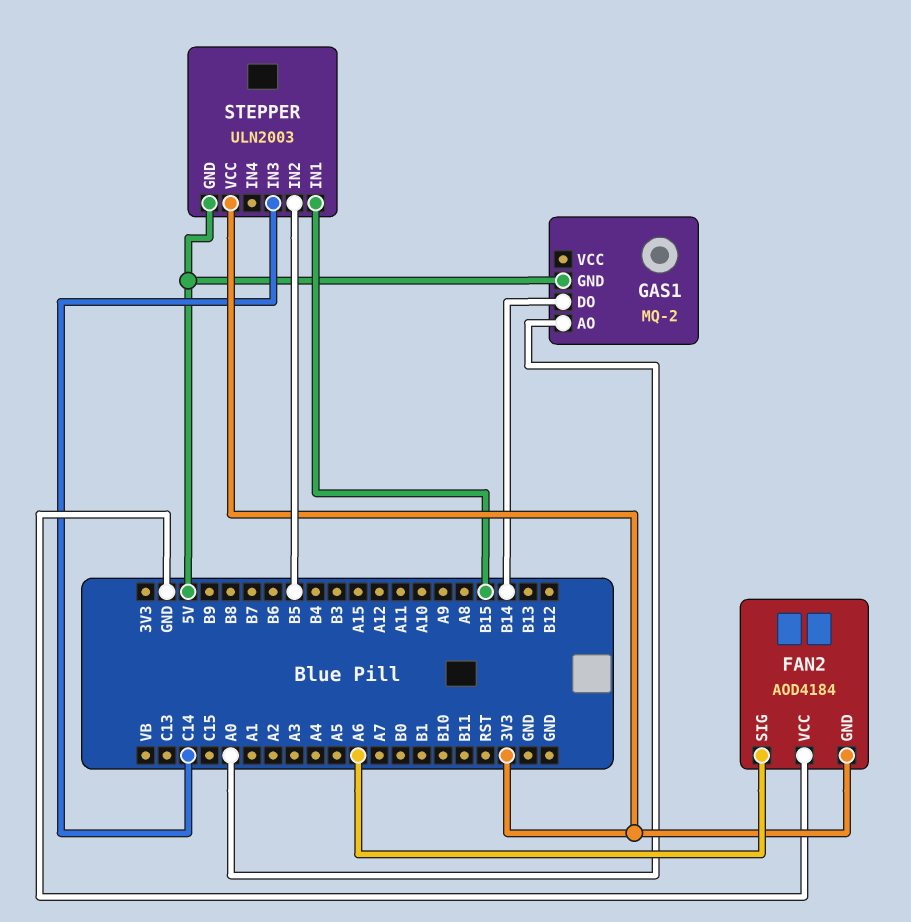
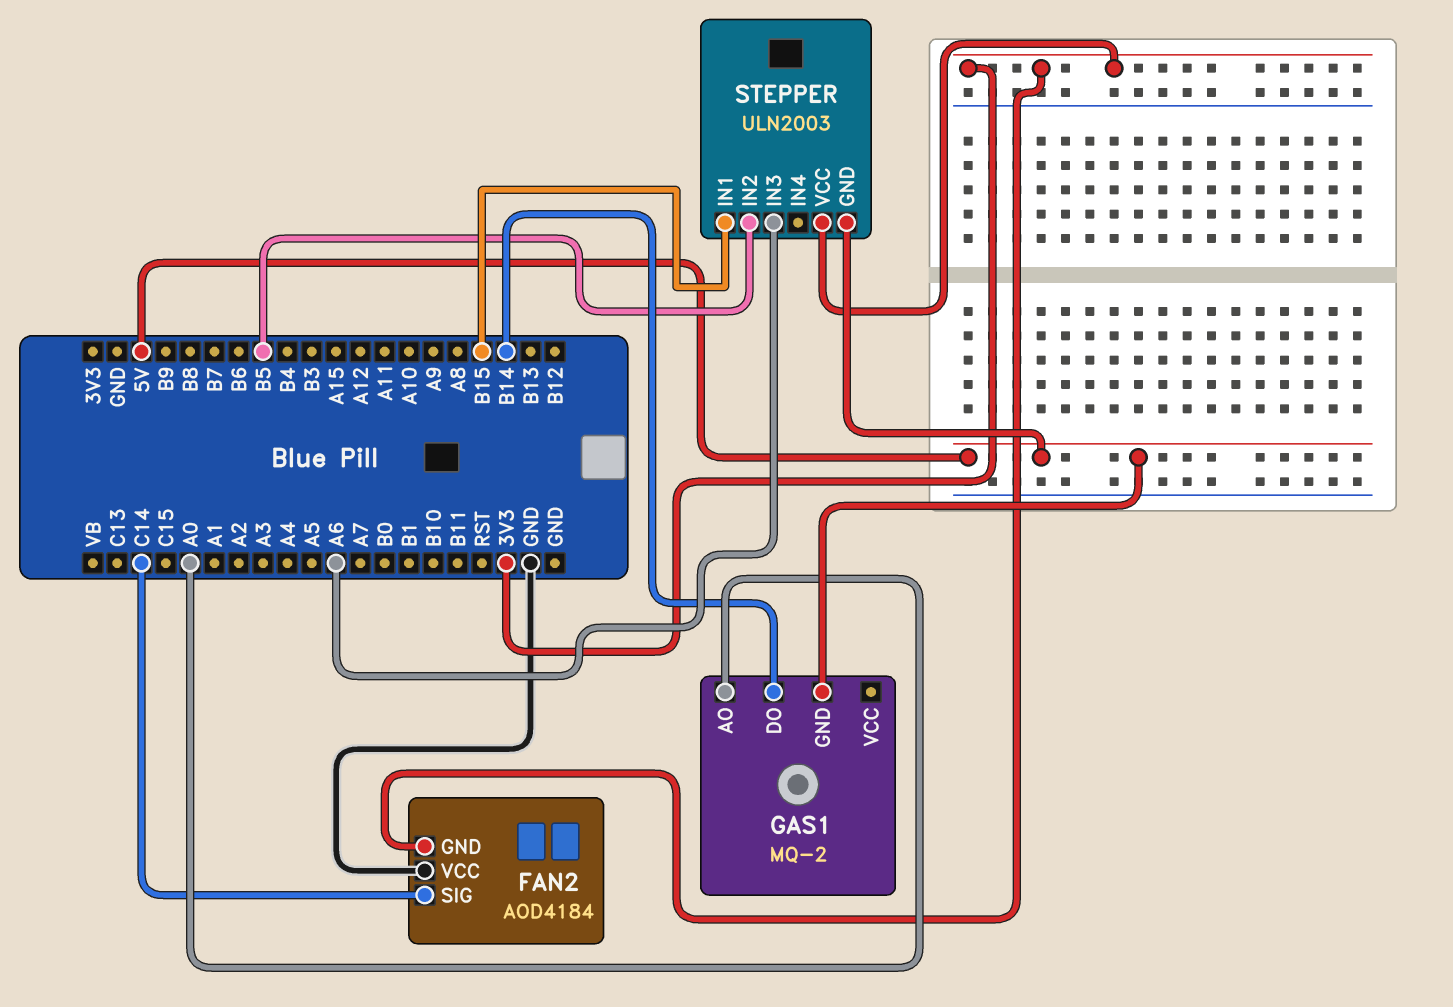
FAN2 pin SIG: A6 -> C14
STEPPER pin IN3: C14 -> A6

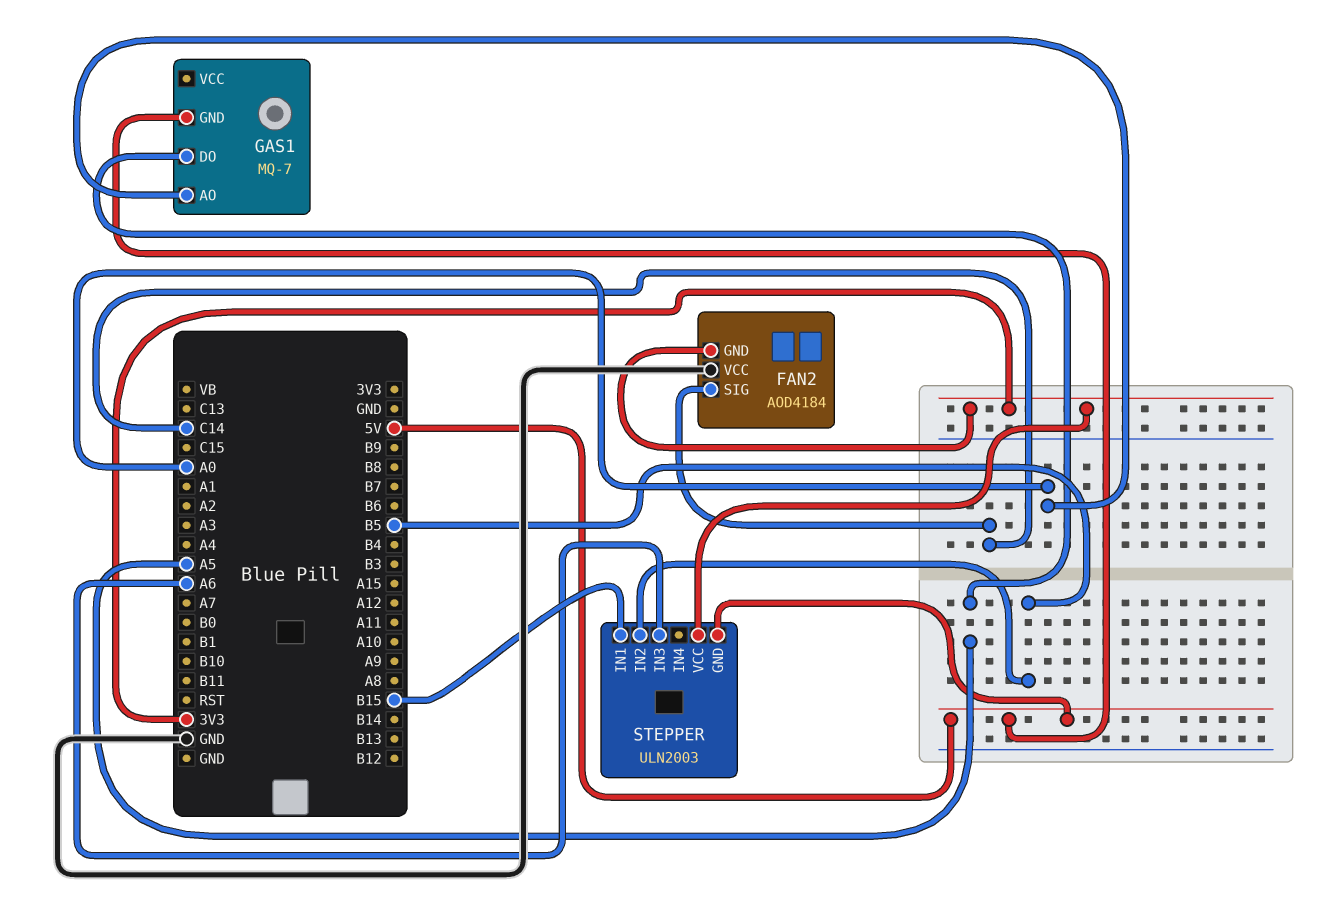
GAS1: MQ-2 -> MQ-7
GAS1 pin DO: B14 -> A5

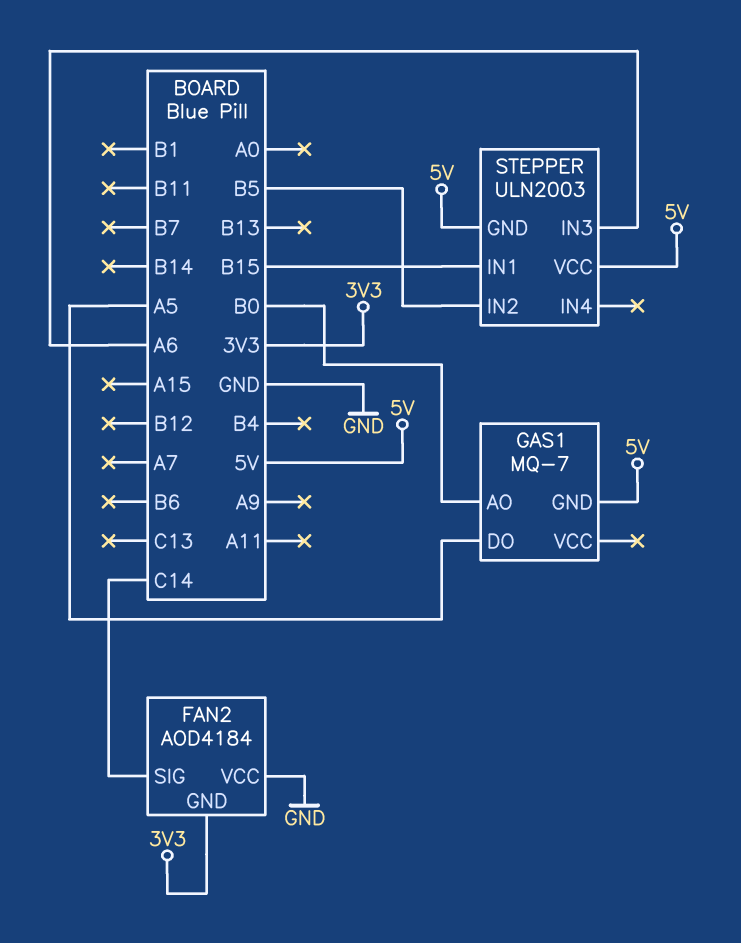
GAS1 pin AO: A0 -> B0
STEPPER pin VCC: 3V3 -> 5V

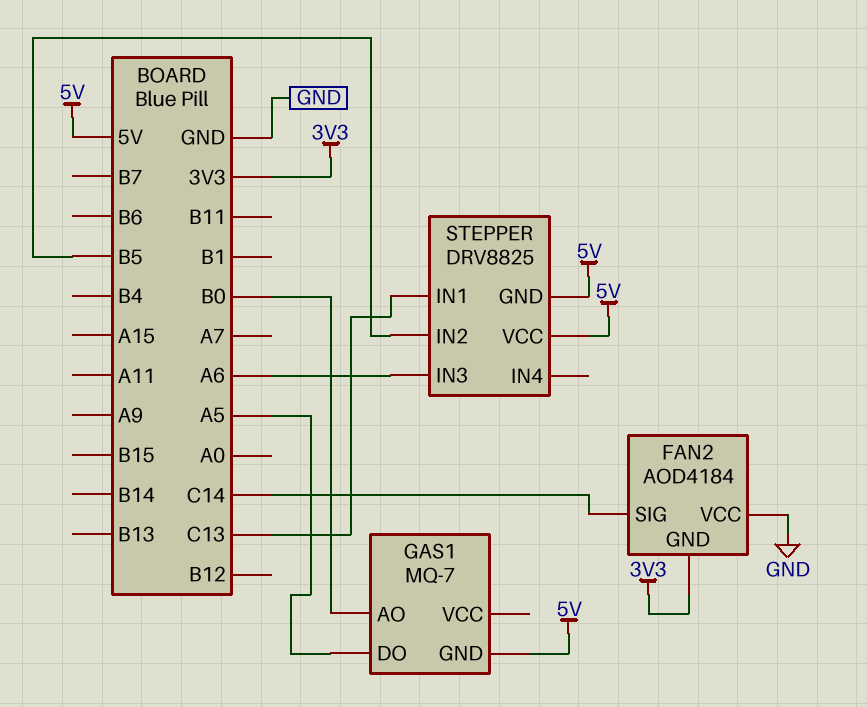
STEPPER: ULN2003 -> DRV8825
STEPPER pin IN1: B15 -> C13

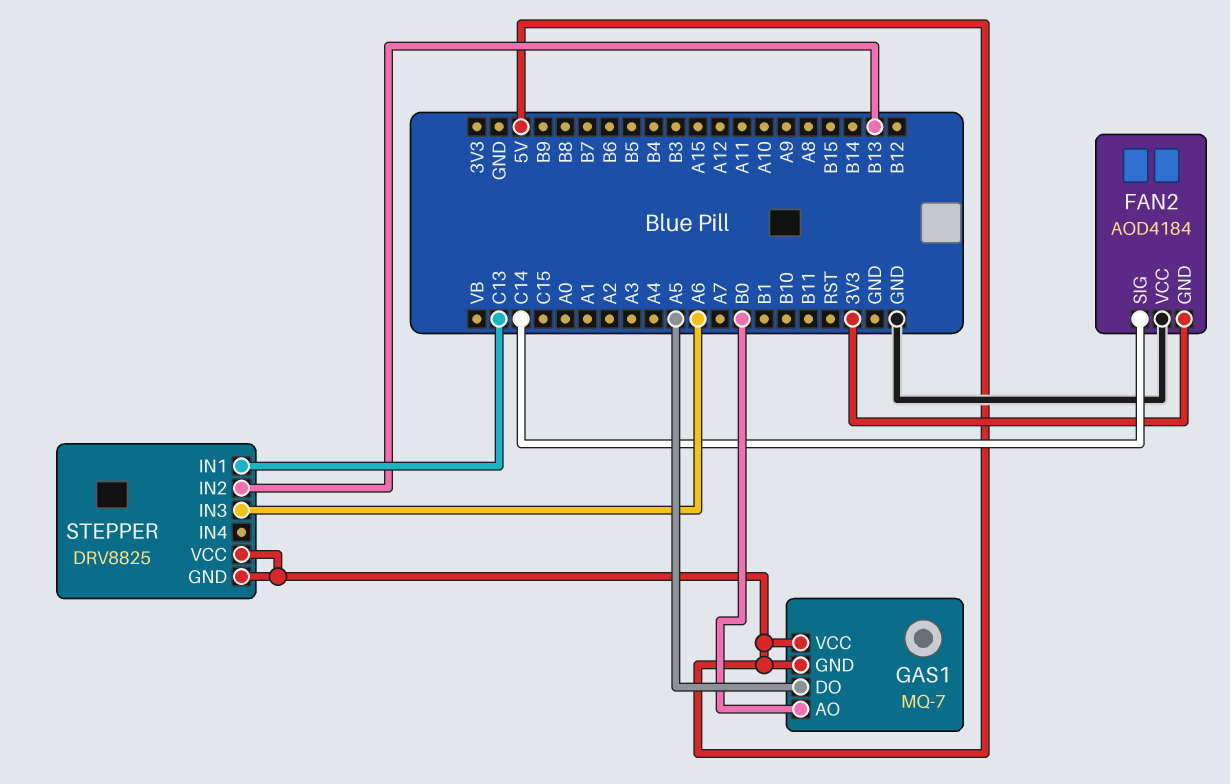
GAS1 pin VCC: none -> 5V
STEPPER pin IN2: B5 -> B13

